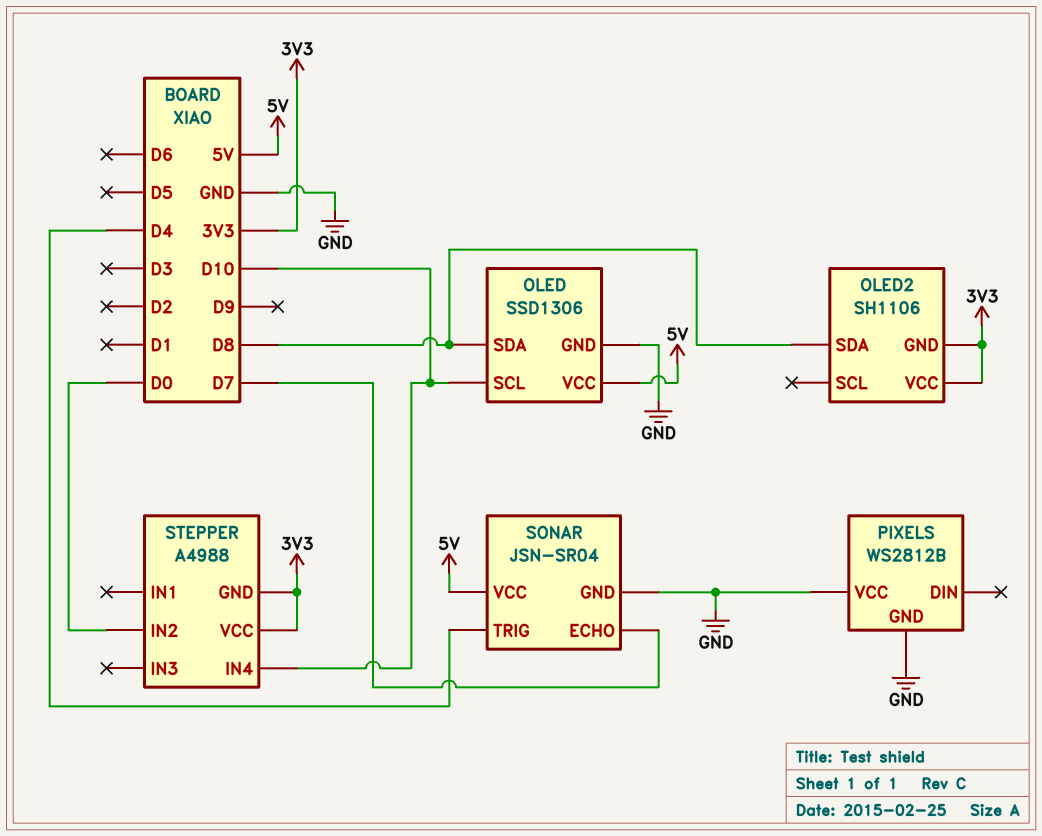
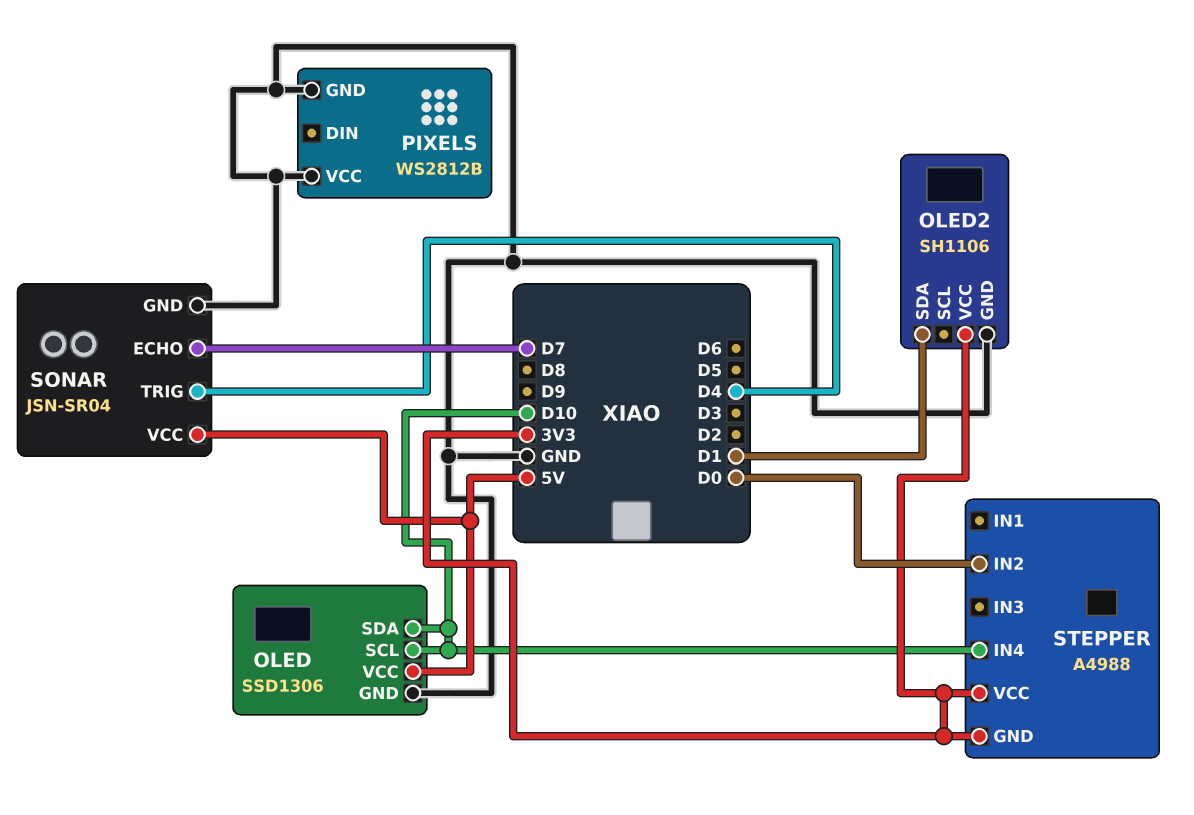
OLED pin SDA: D8 -> D10
OLED2 pin GND: 3V3 -> GND
OLED2 pin SDA: D8 -> D1

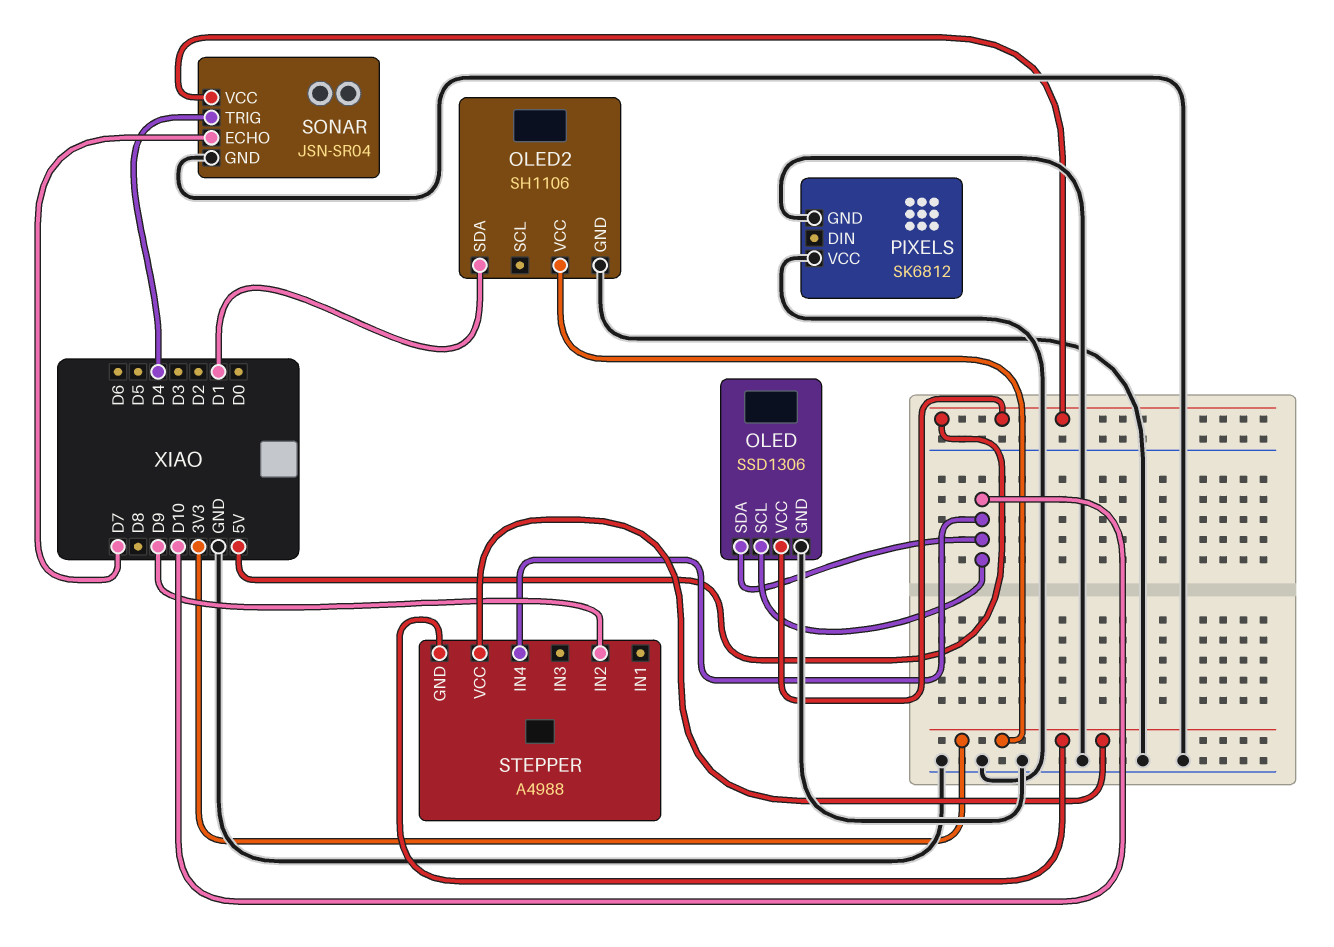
PIXELS: WS2812B -> SK6812
STEPPER pin IN2: D0 -> D9

